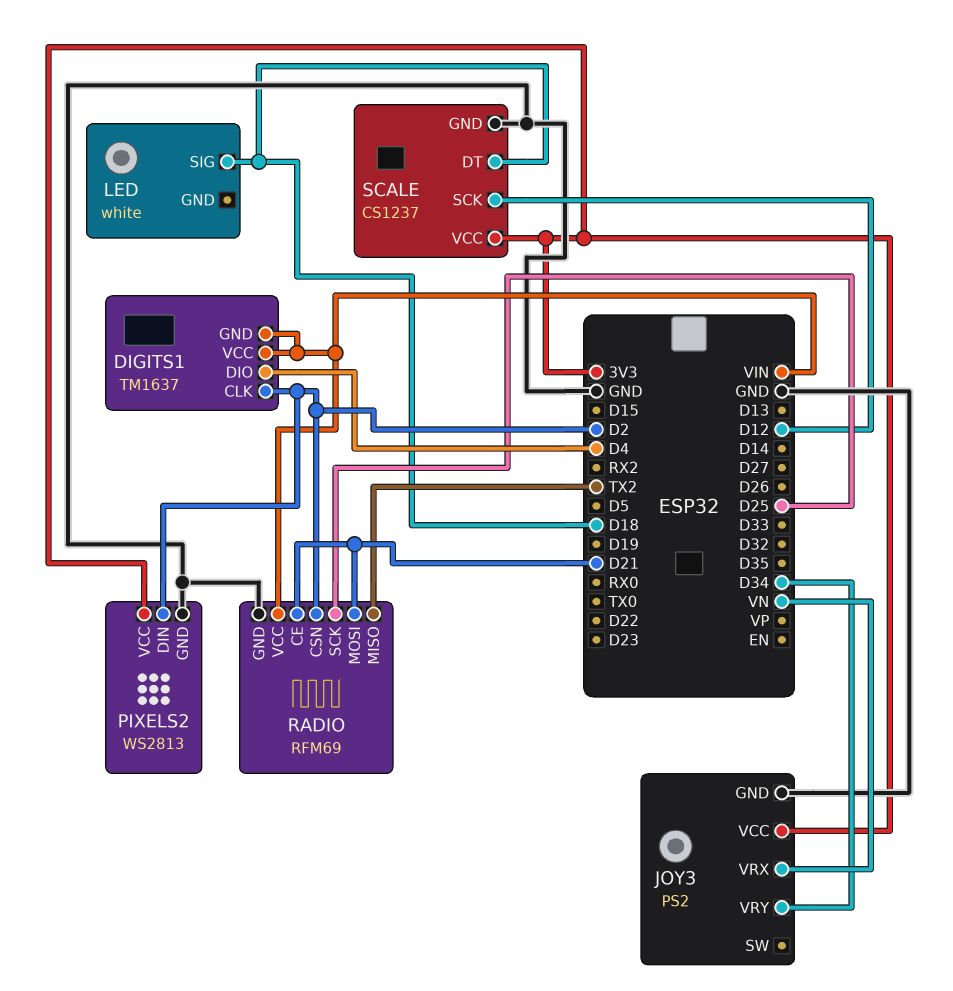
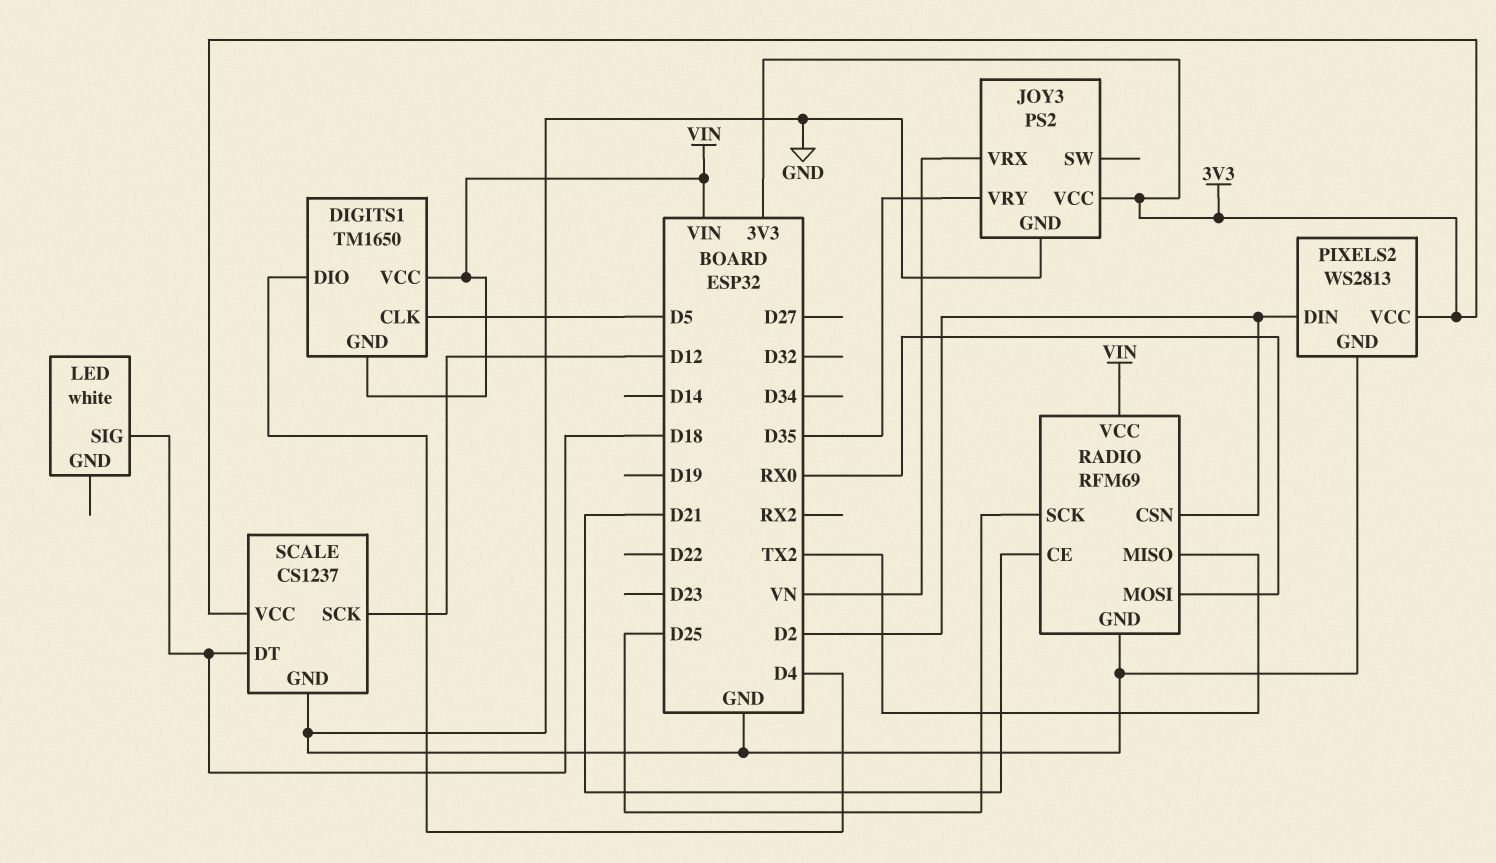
DIGITS1: TM1637 -> TM1650
DIGITS1 pin CLK: D2 -> D5
JOY3 pin VRY: D34 -> D35
RADIO pin MOSI: D21 -> RX0

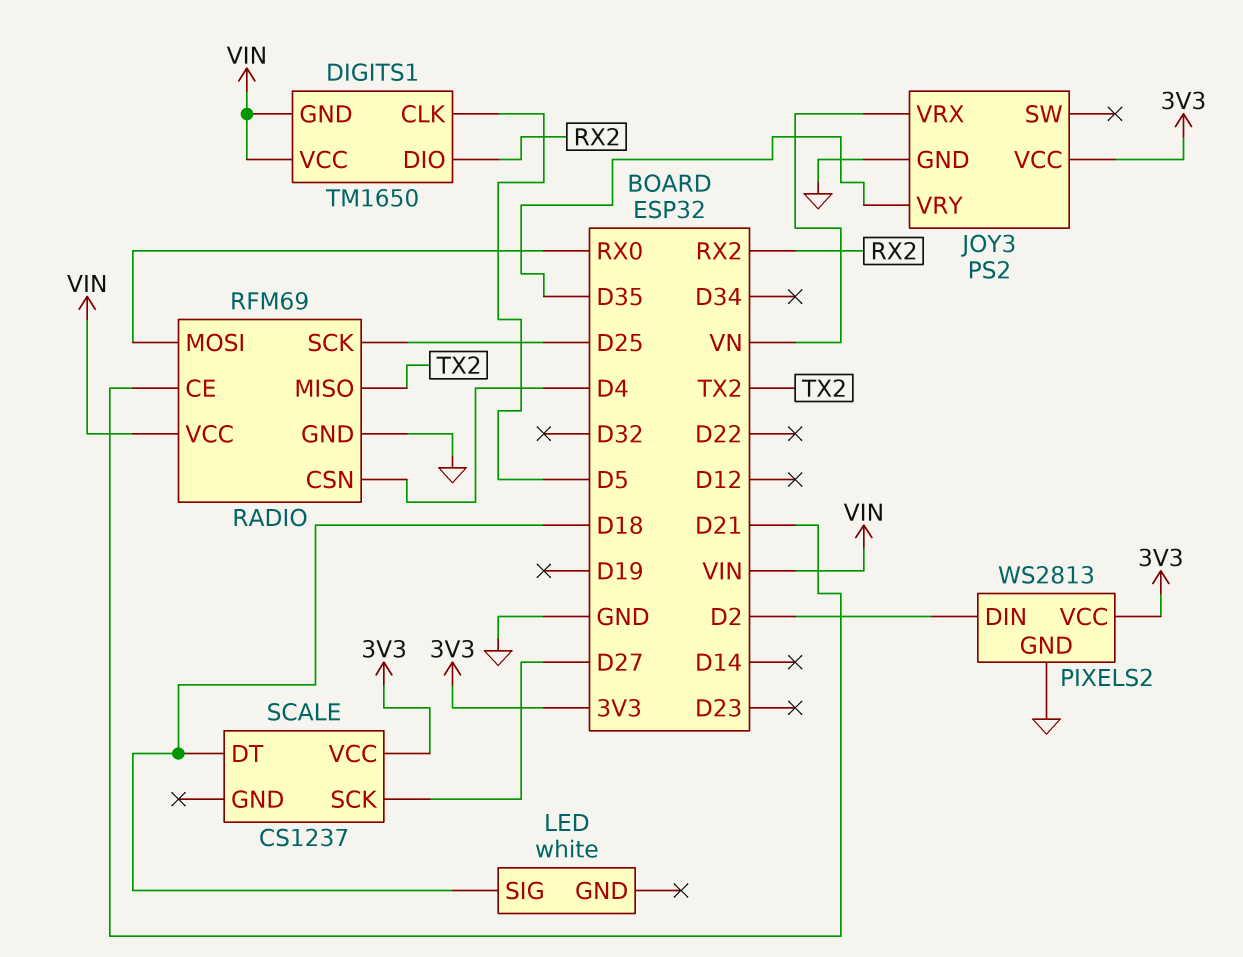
DIGITS1 pin DIO: D4 -> RX2
RADIO pin CSN: D2 -> D4
SCALE pin GND: GND -> none
SCALE pin SCK: D12 -> D27

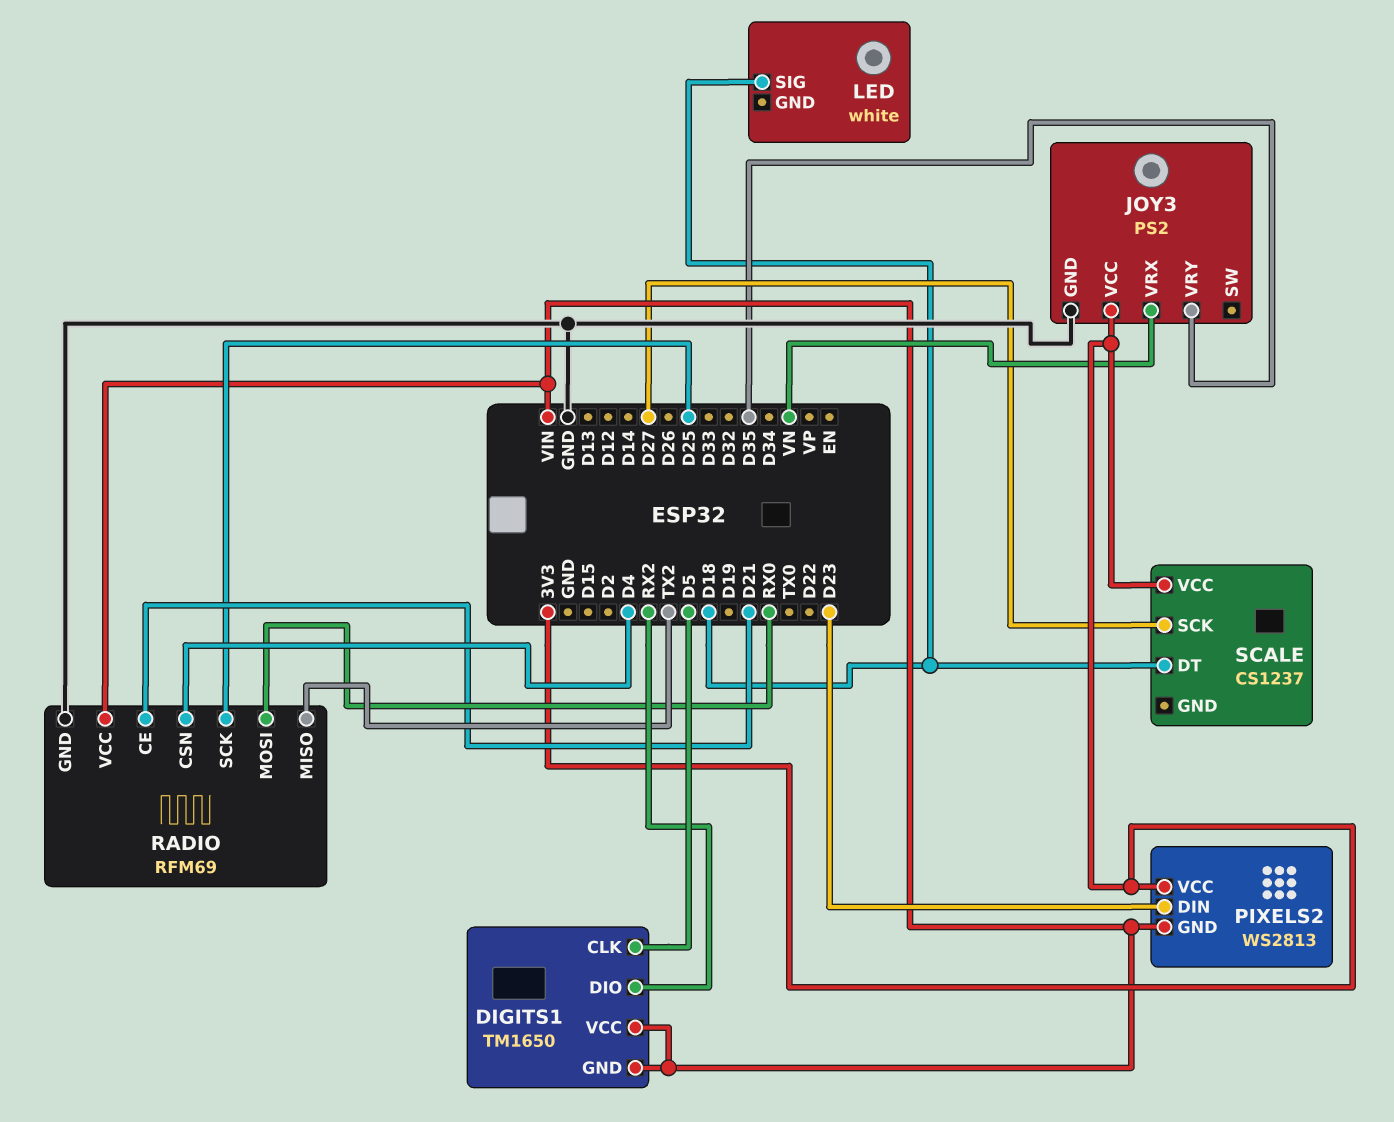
PIXELS2 pin DIN: D2 -> D23
PIXELS2 pin GND: GND -> VIN

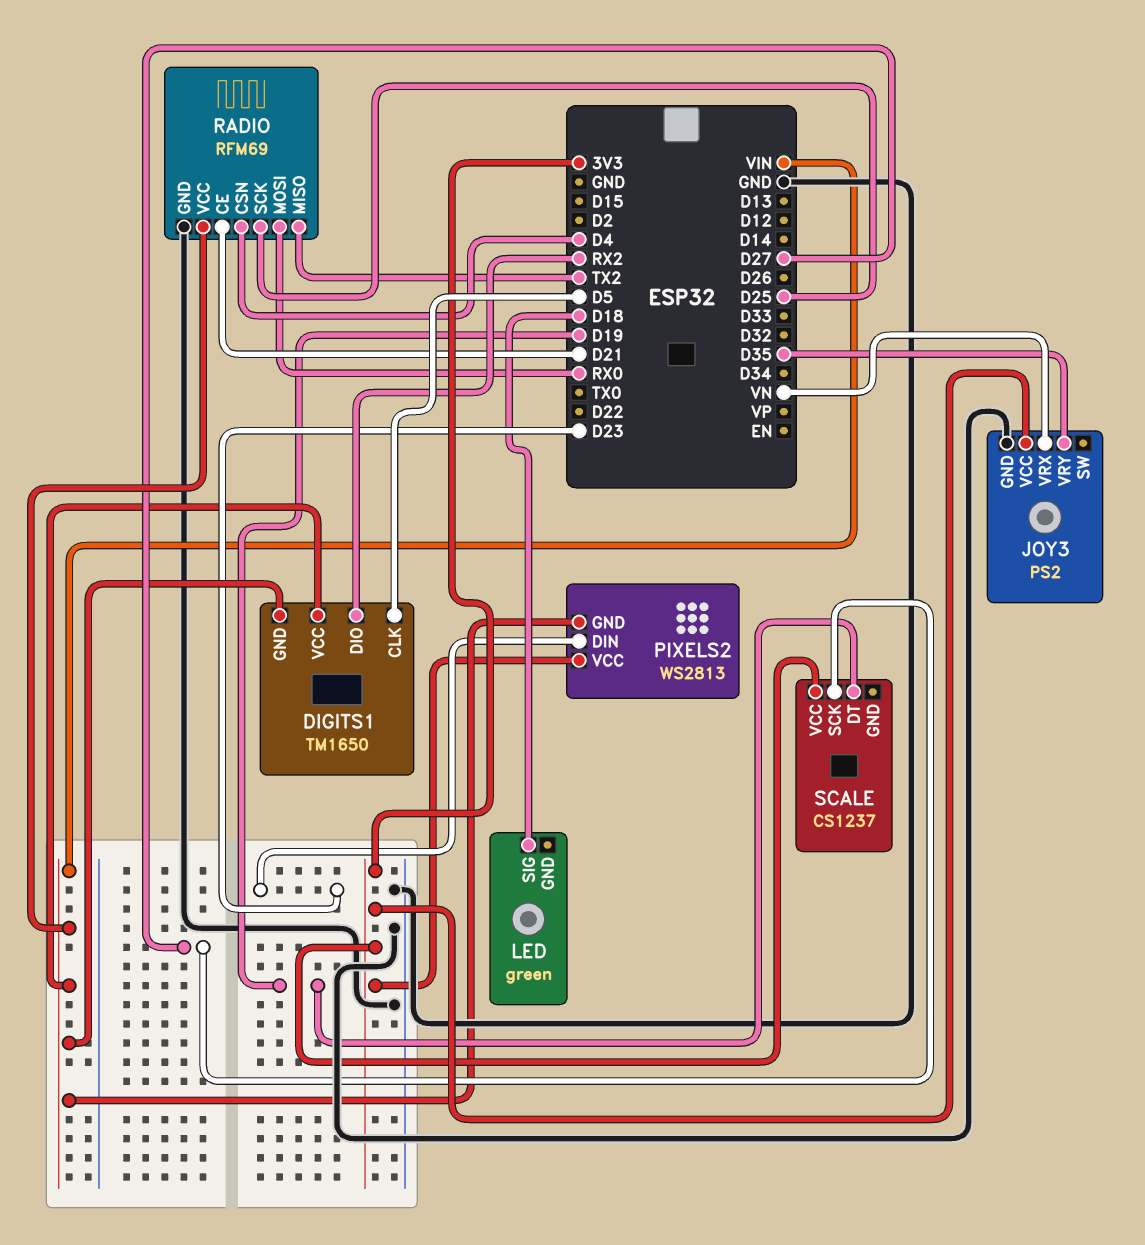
LED: white -> green
SCALE pin DT: D18 -> D19

